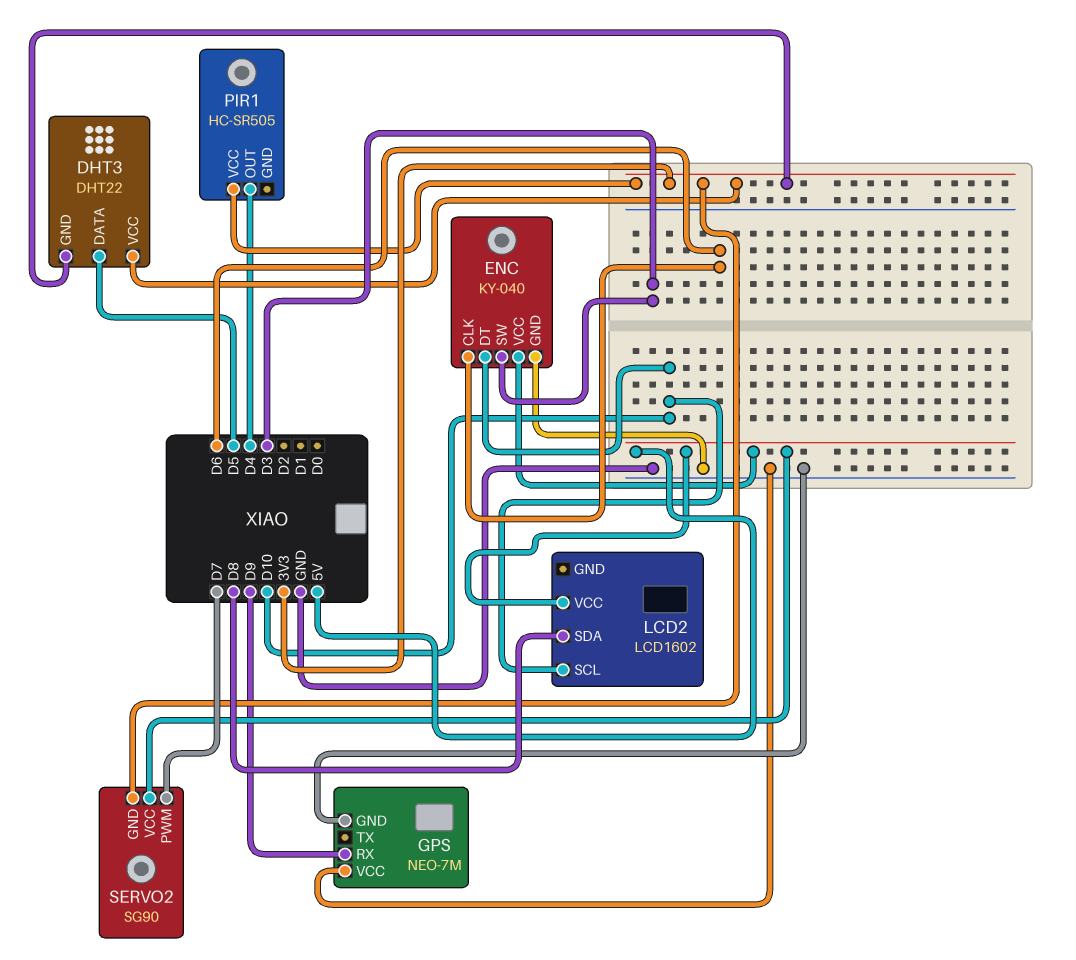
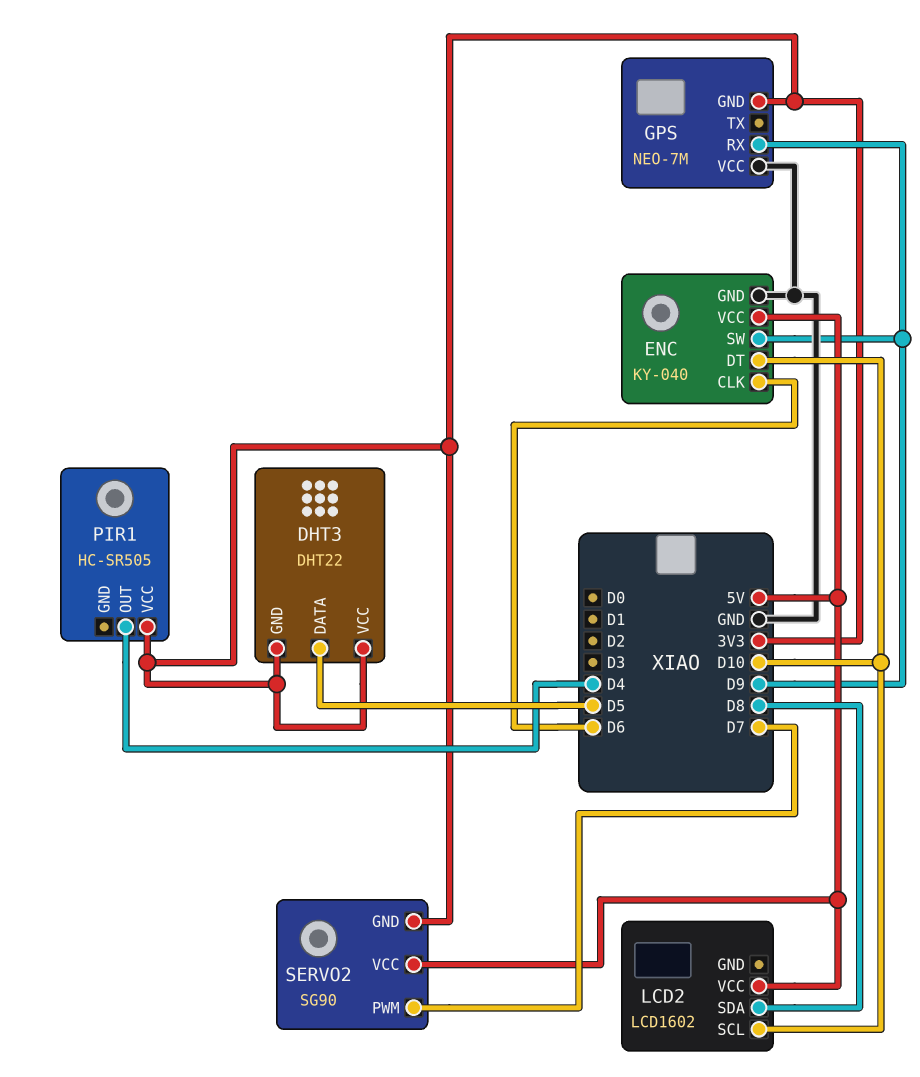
ENC pin SW: D3 -> D9
GPS pin GND: GND -> 3V3

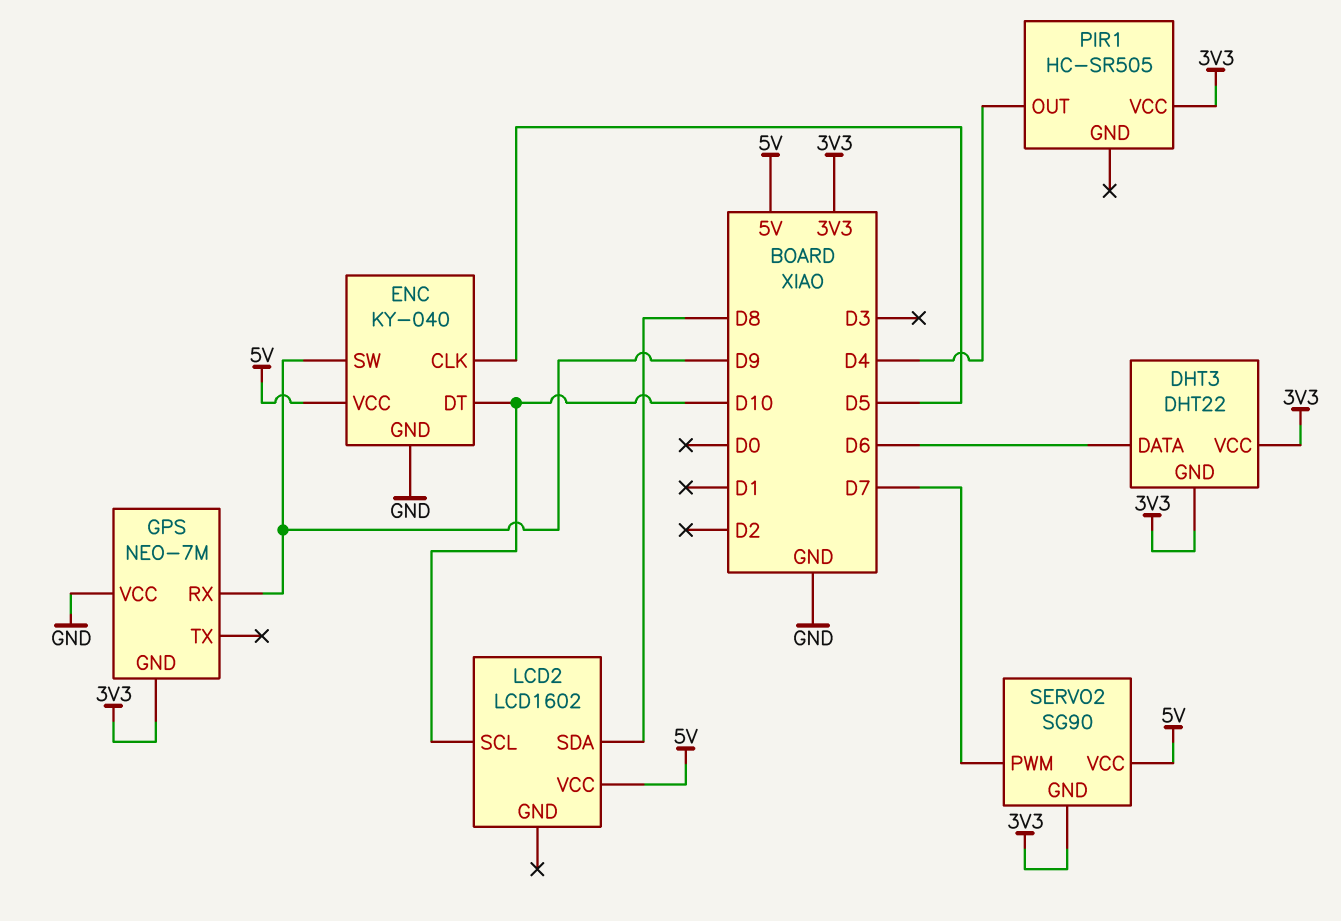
DHT3 pin DATA: D5 -> D6
ENC pin CLK: D6 -> D5

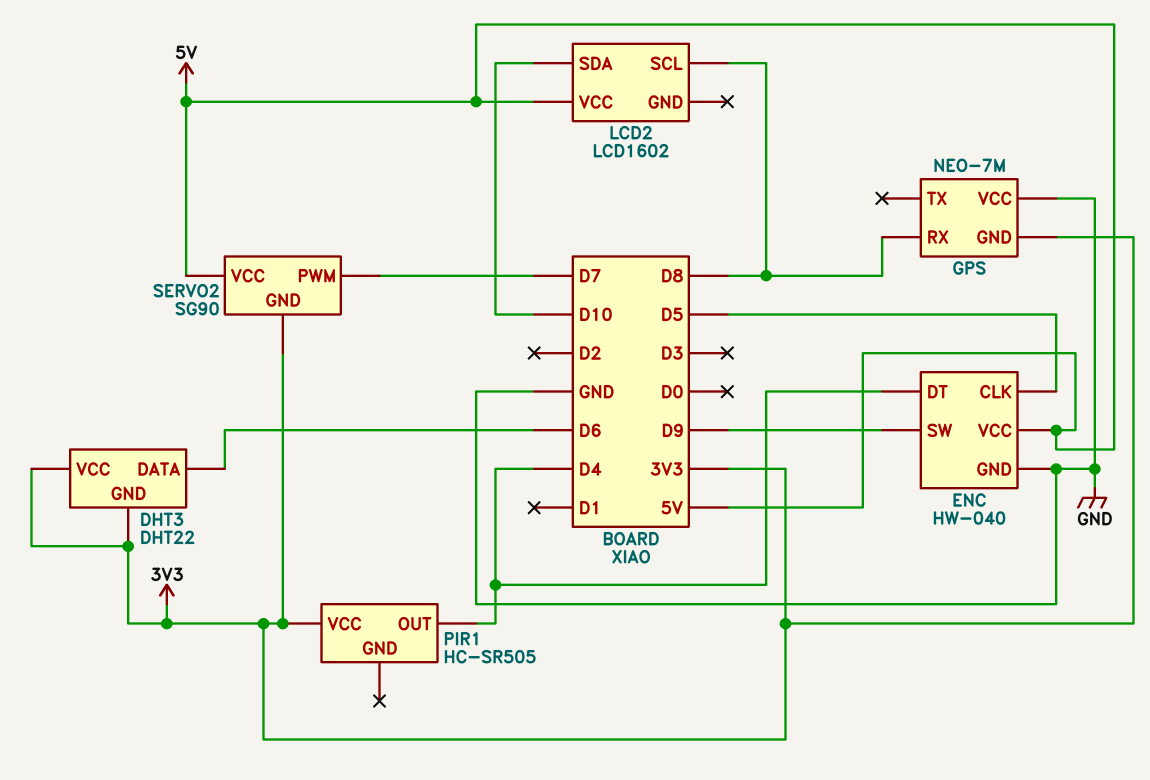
ENC: KY-040 -> HW-040
ENC pin DT: D10 -> D4
GPS pin RX: D9 -> D8
LCD2 pin SCL: D10 -> D8
LCD2 pin SDA: D8 -> D10

